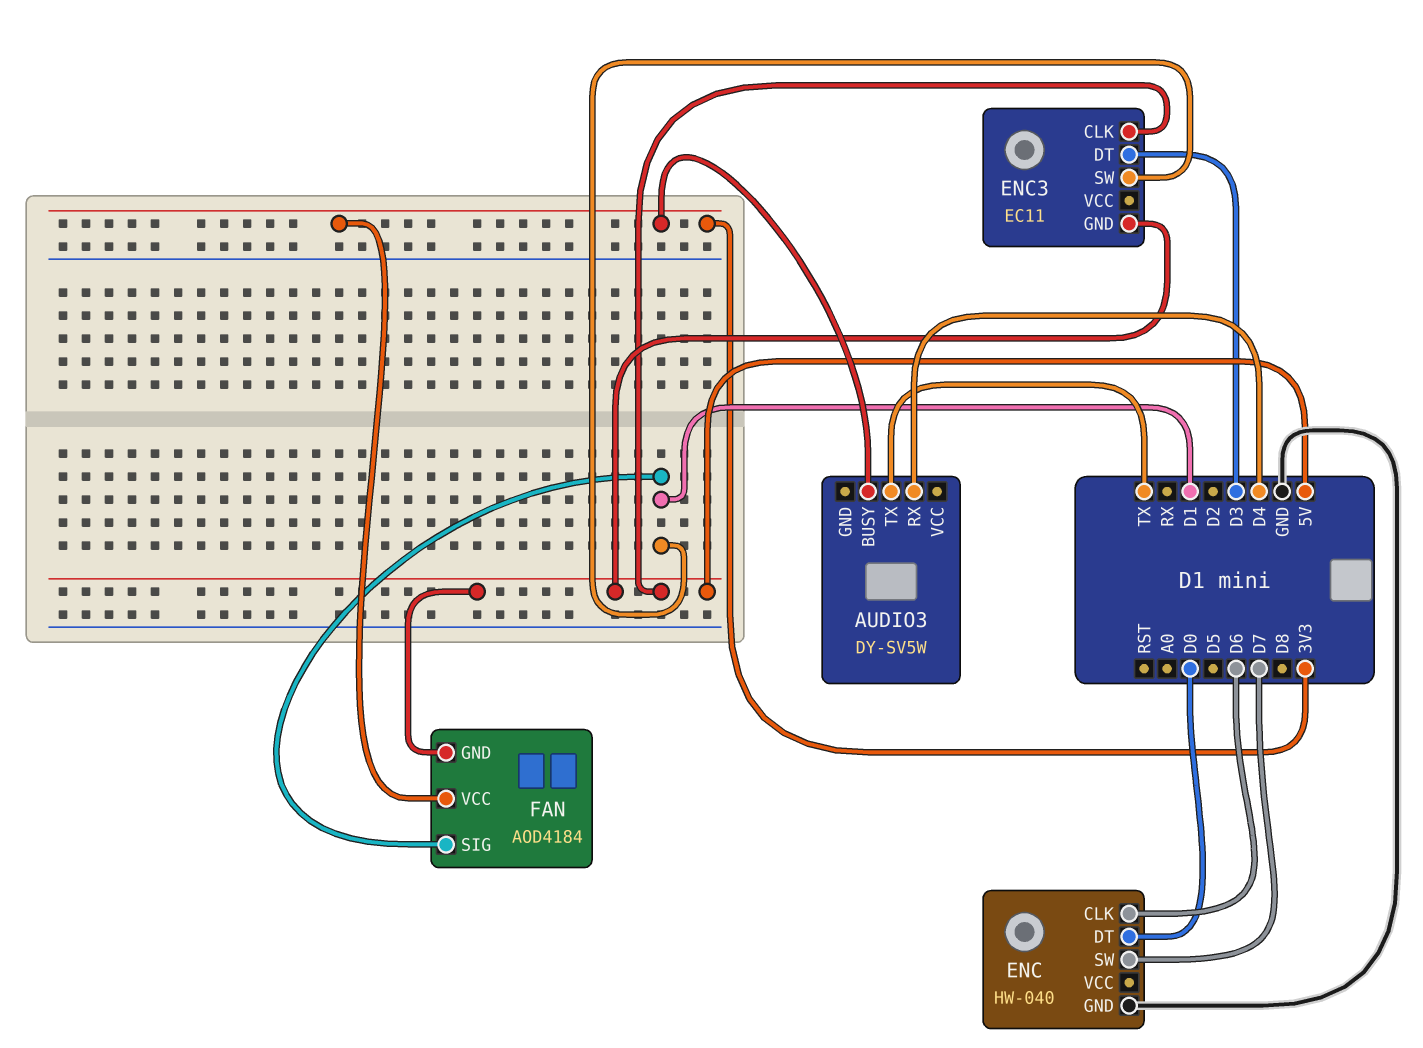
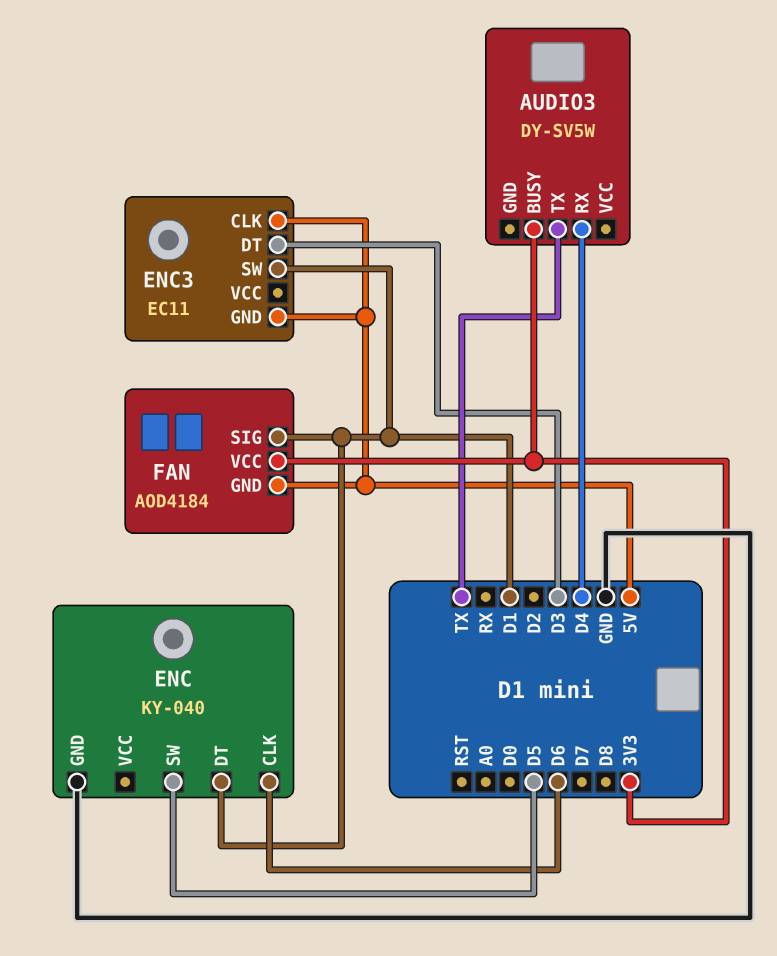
ENC: HW-040 -> KY-040
ENC pin DT: D0 -> D1
ENC pin SW: D7 -> D5

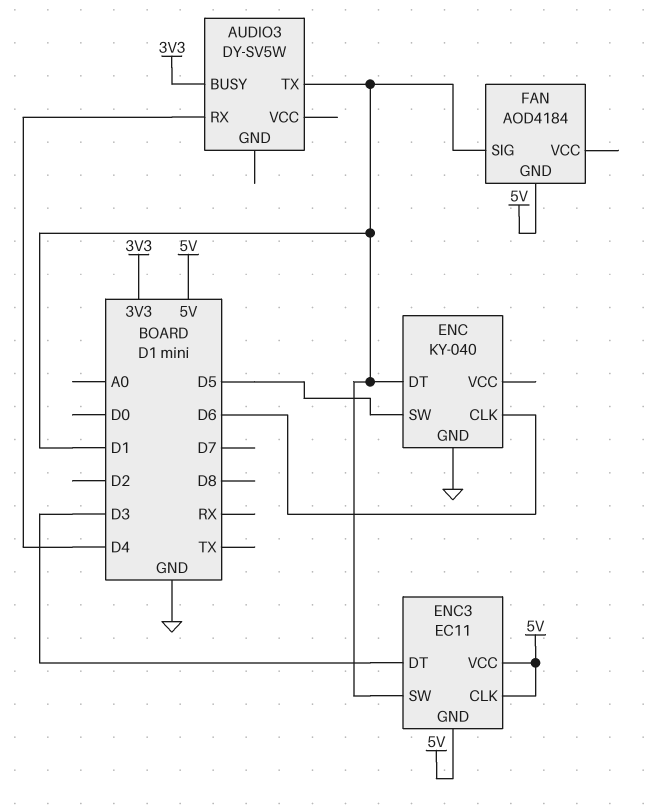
AUDIO3 pin TX: TX -> D1
ENC3 pin VCC: none -> 5V
FAN pin VCC: 3V3 -> none

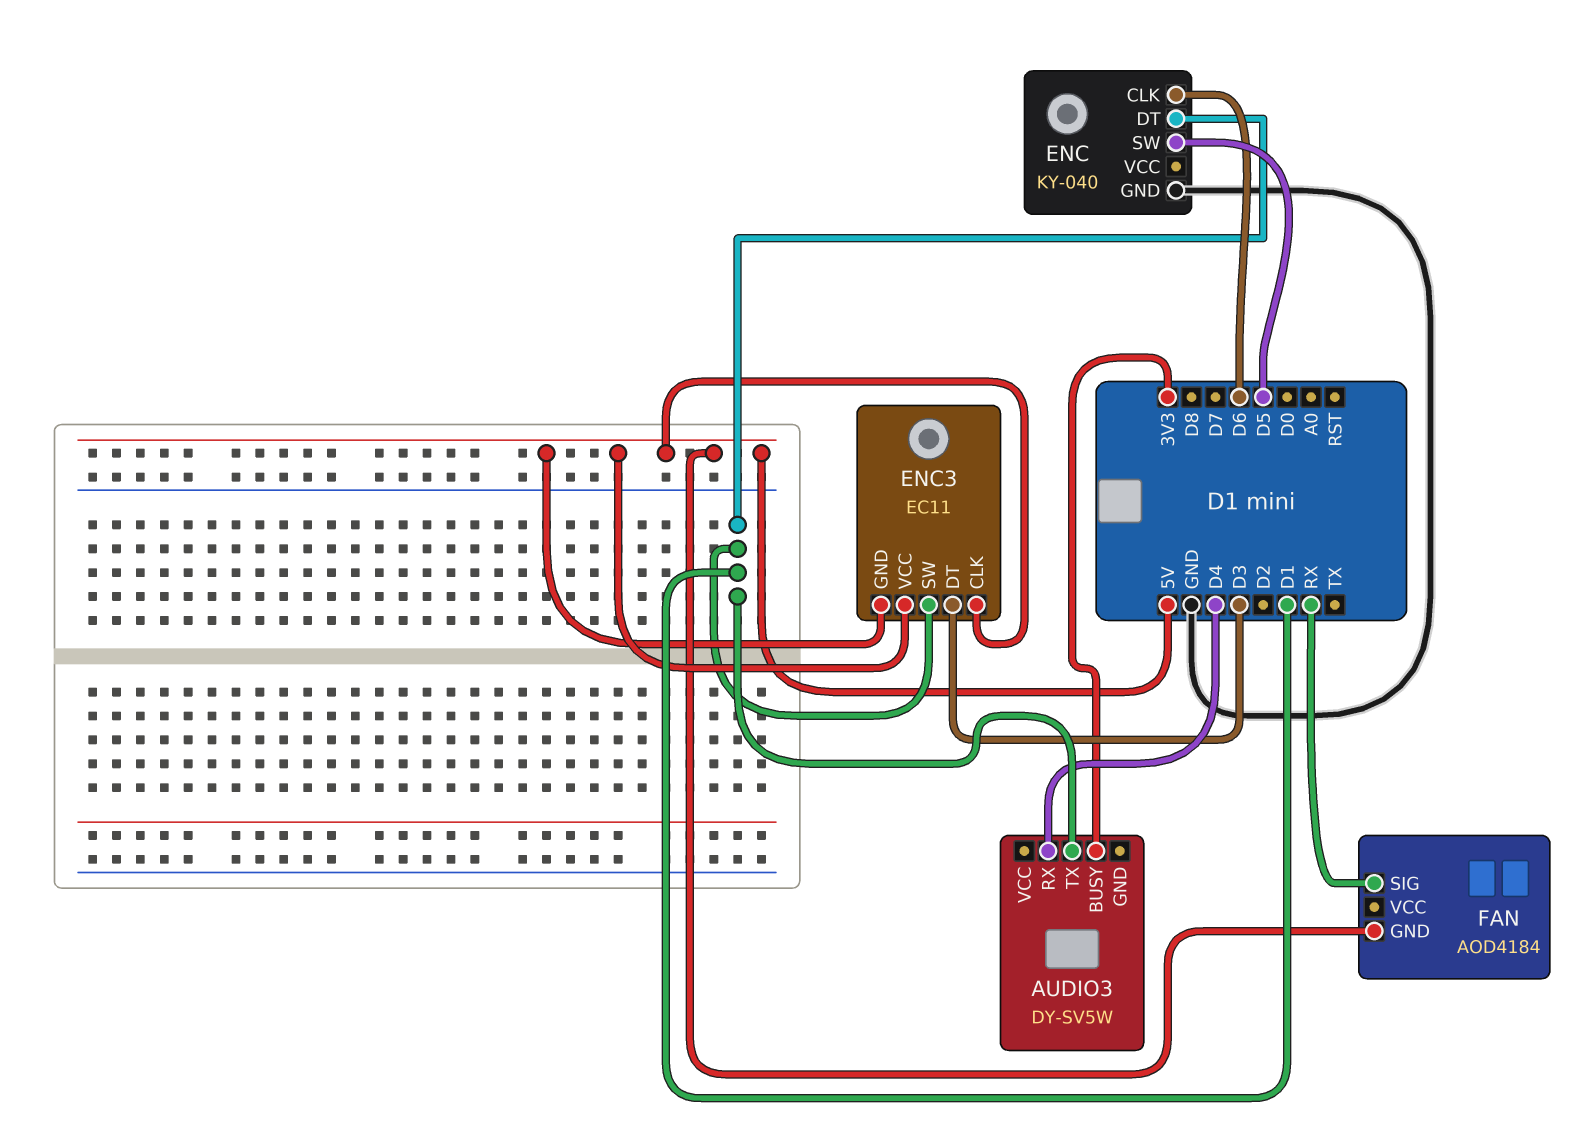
FAN pin SIG: D1 -> RX

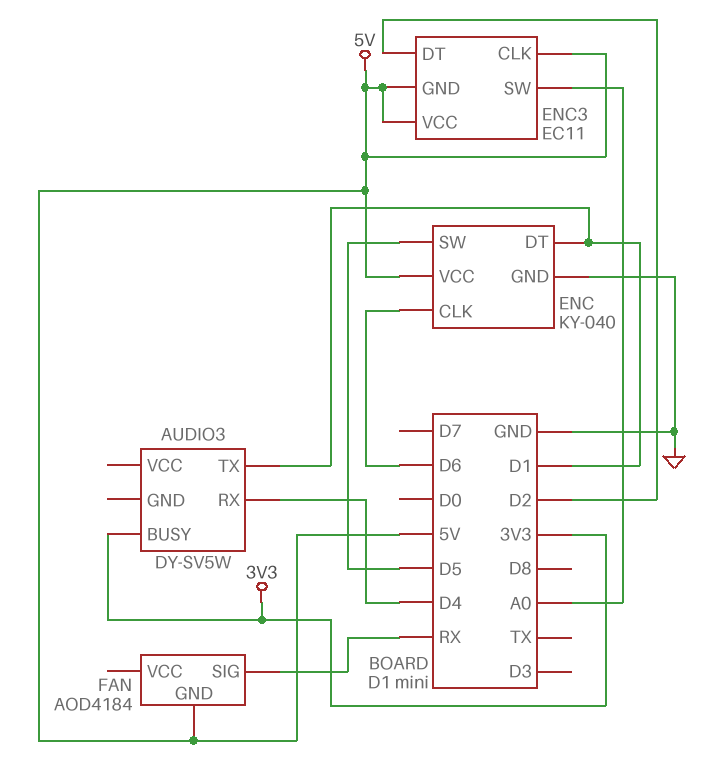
ENC pin VCC: none -> 5V
ENC3 pin DT: D3 -> D2
ENC3 pin SW: D1 -> A0

